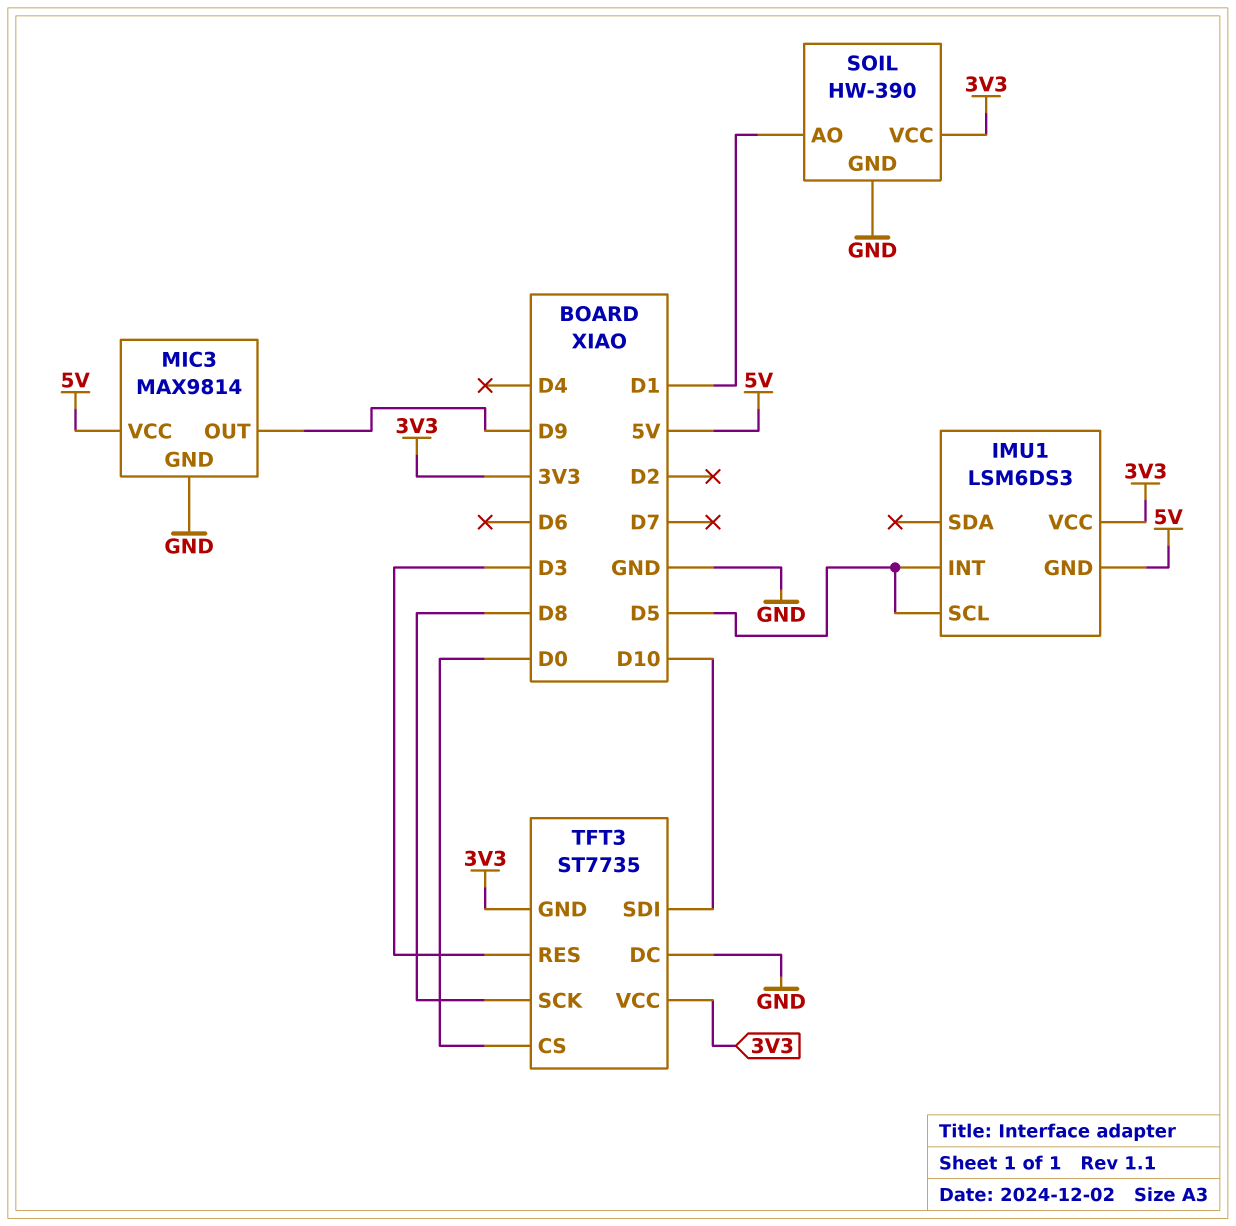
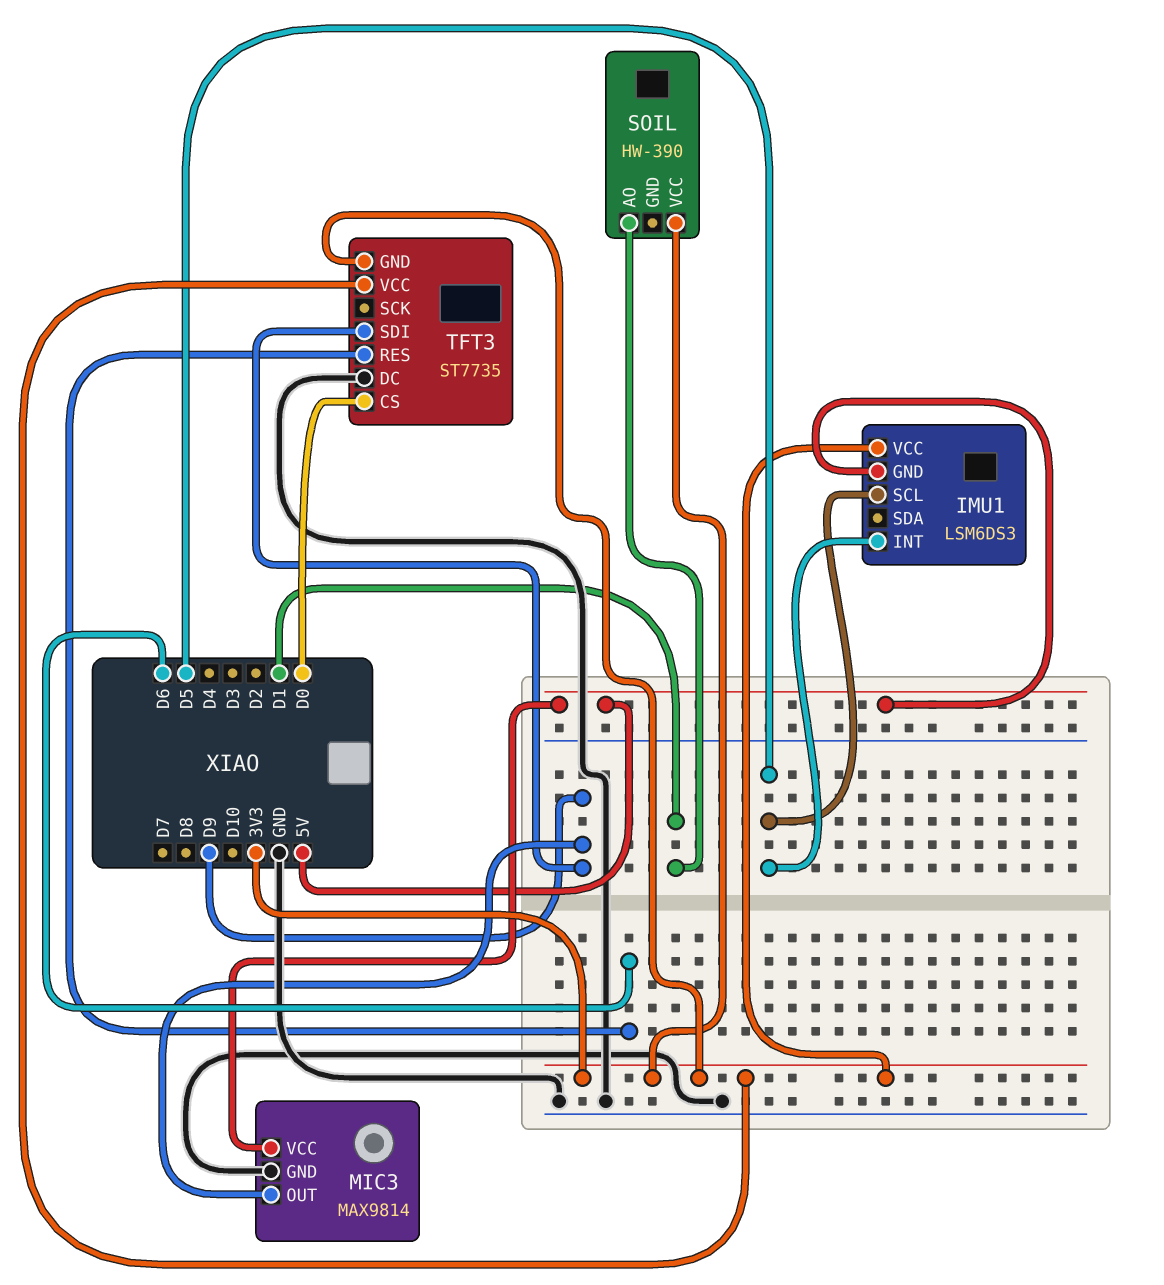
SOIL pin GND: GND -> none
TFT3 pin RES: D3 -> D6
TFT3 pin SCK: D8 -> none
TFT3 pin SDI: D10 -> D9

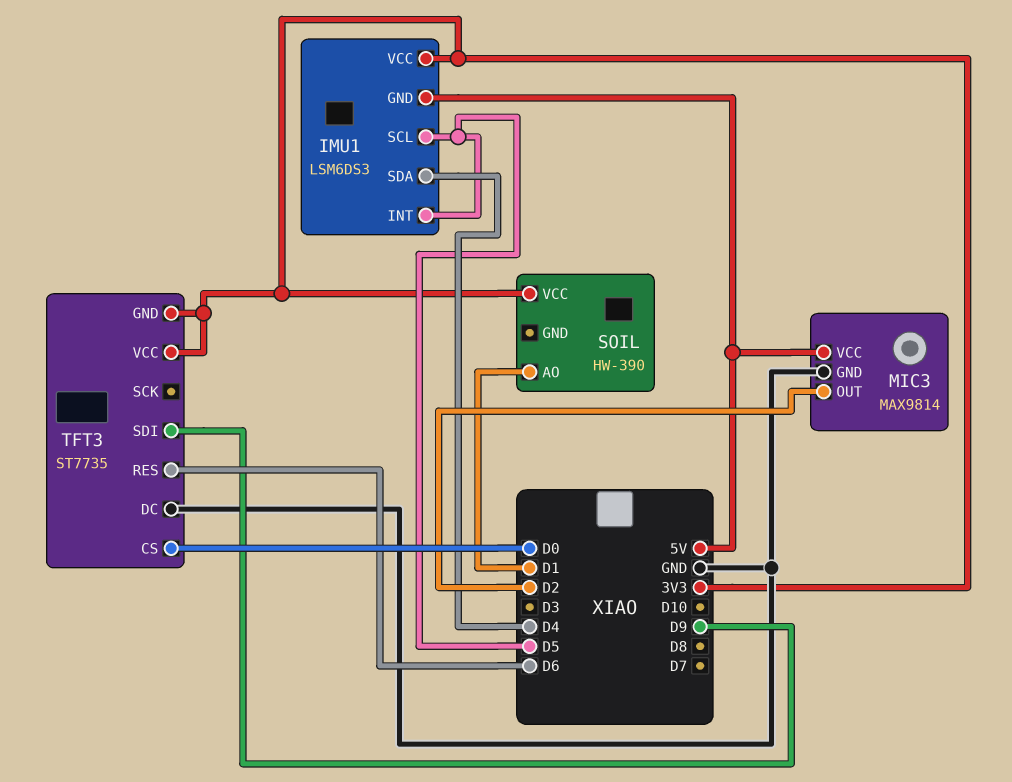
IMU1 pin SDA: none -> D4
MIC3 pin OUT: D9 -> D2

